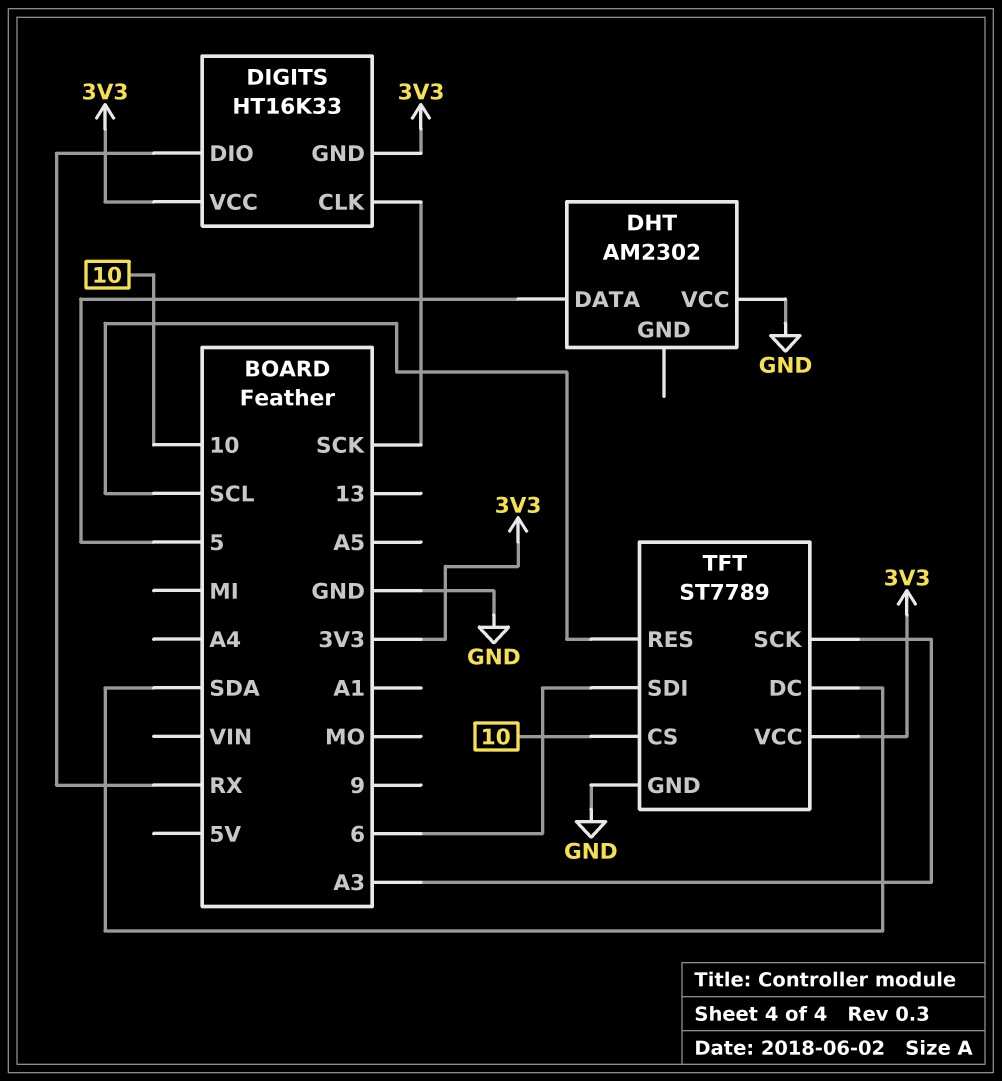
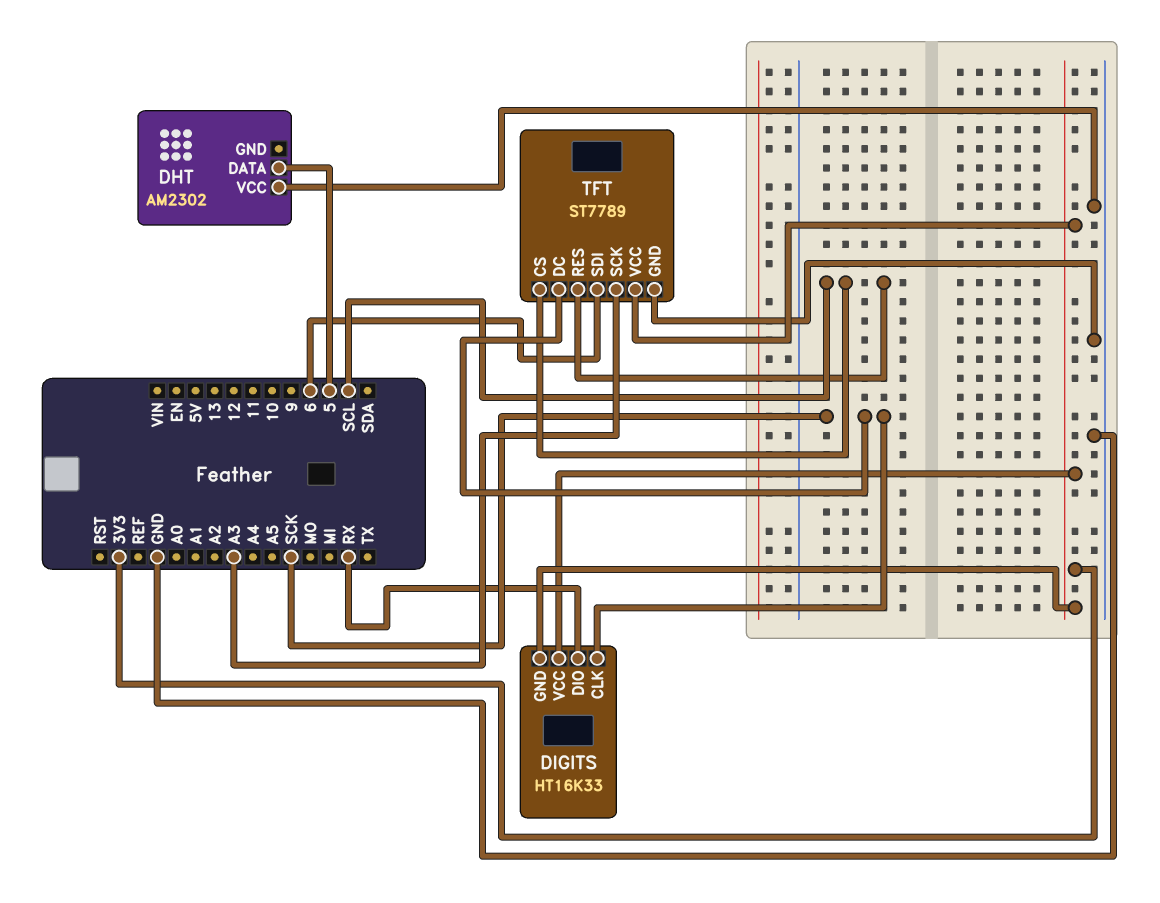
TFT pin CS: 10 -> SCL
TFT pin DC: SDA -> SCK

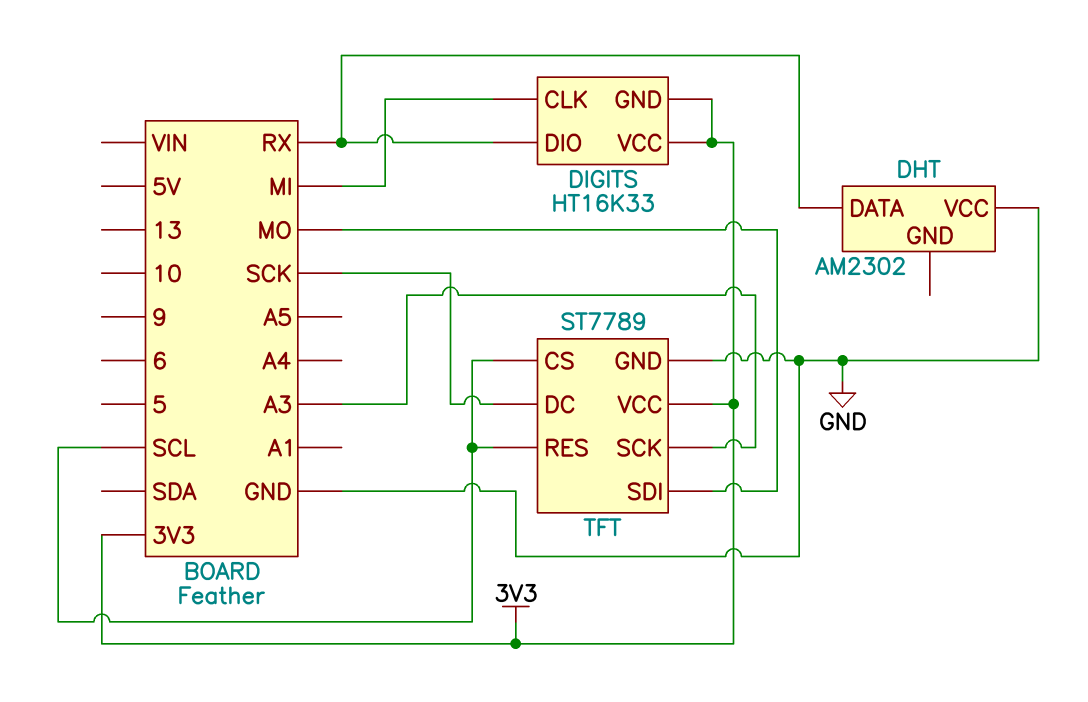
DHT pin DATA: 5 -> RX
DIGITS pin CLK: SCK -> MI
TFT pin SDI: 6 -> MO

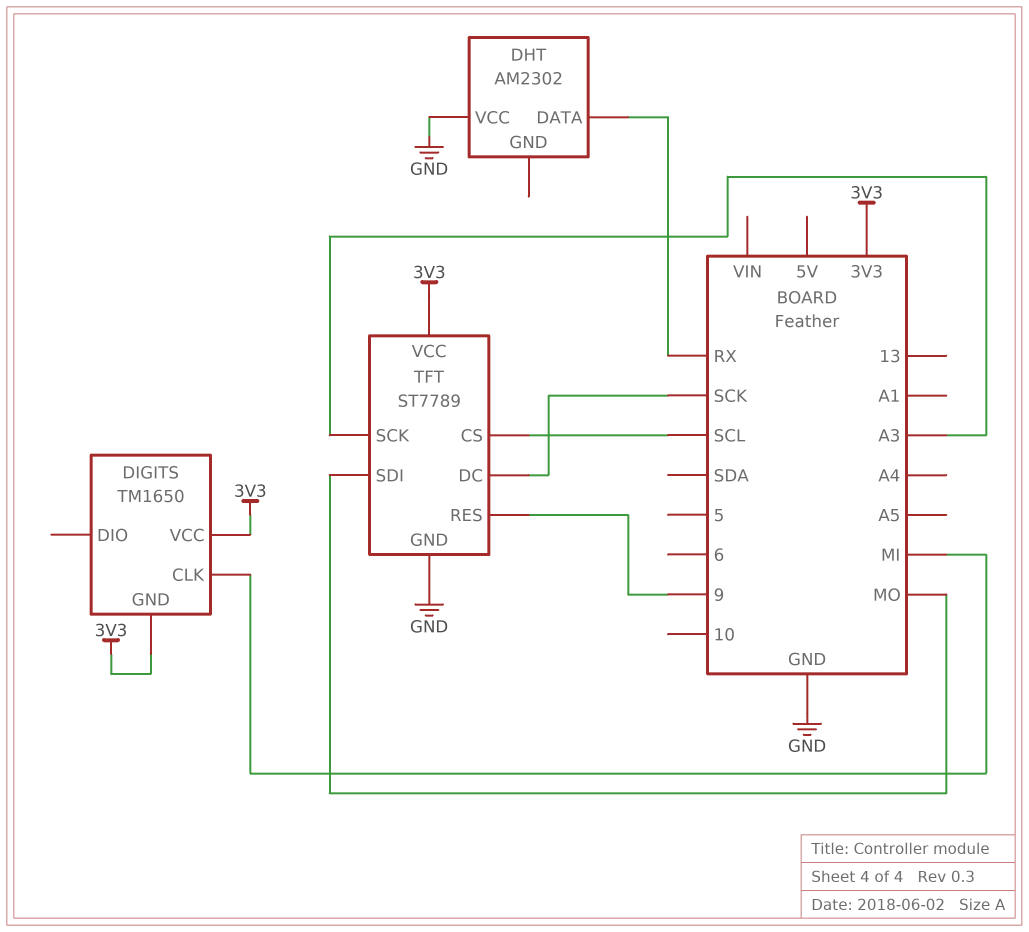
DIGITS: HT16K33 -> TM1650
DIGITS pin DIO: RX -> none
TFT pin RES: SCL -> 9

